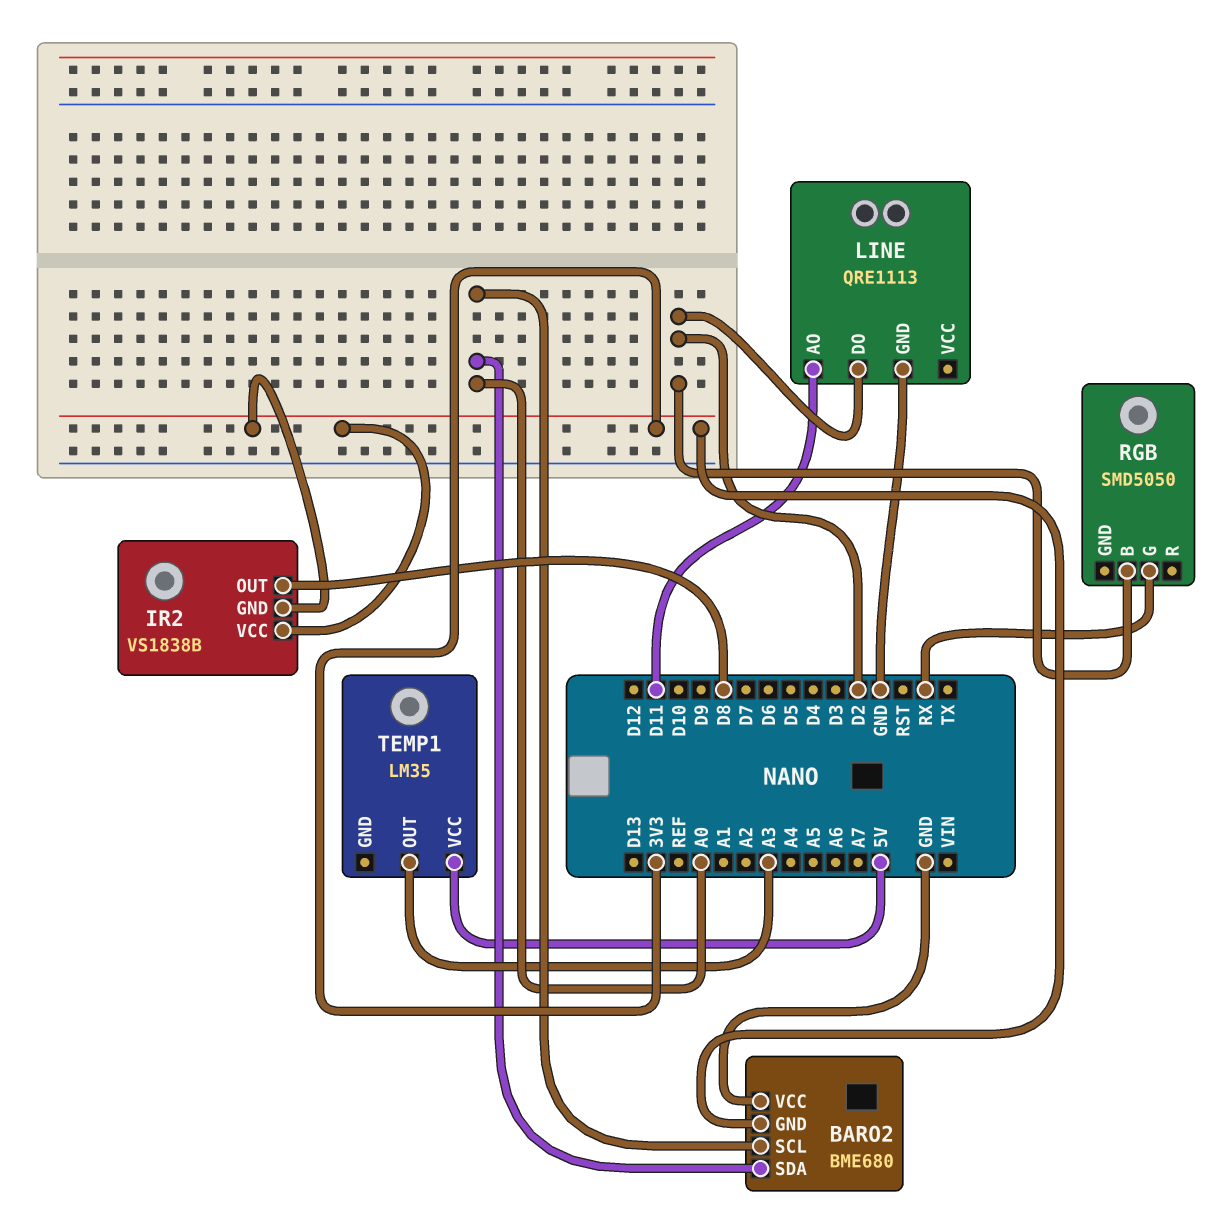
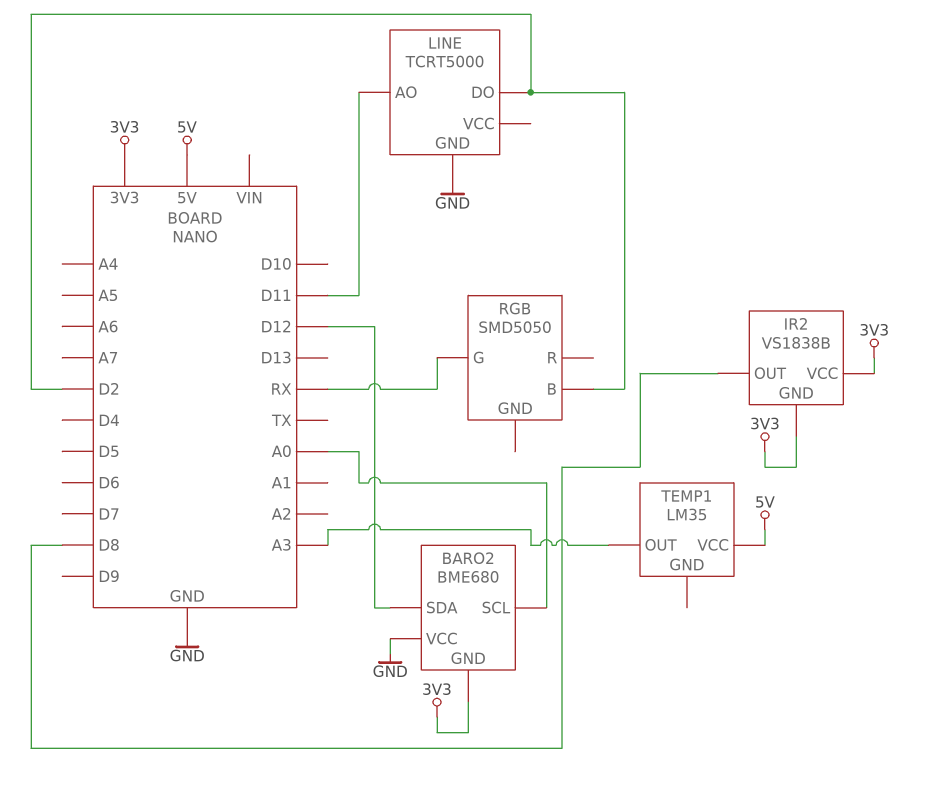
BARO2 pin SDA: A0 -> D12
LINE: QRE1113 -> TCRT5000

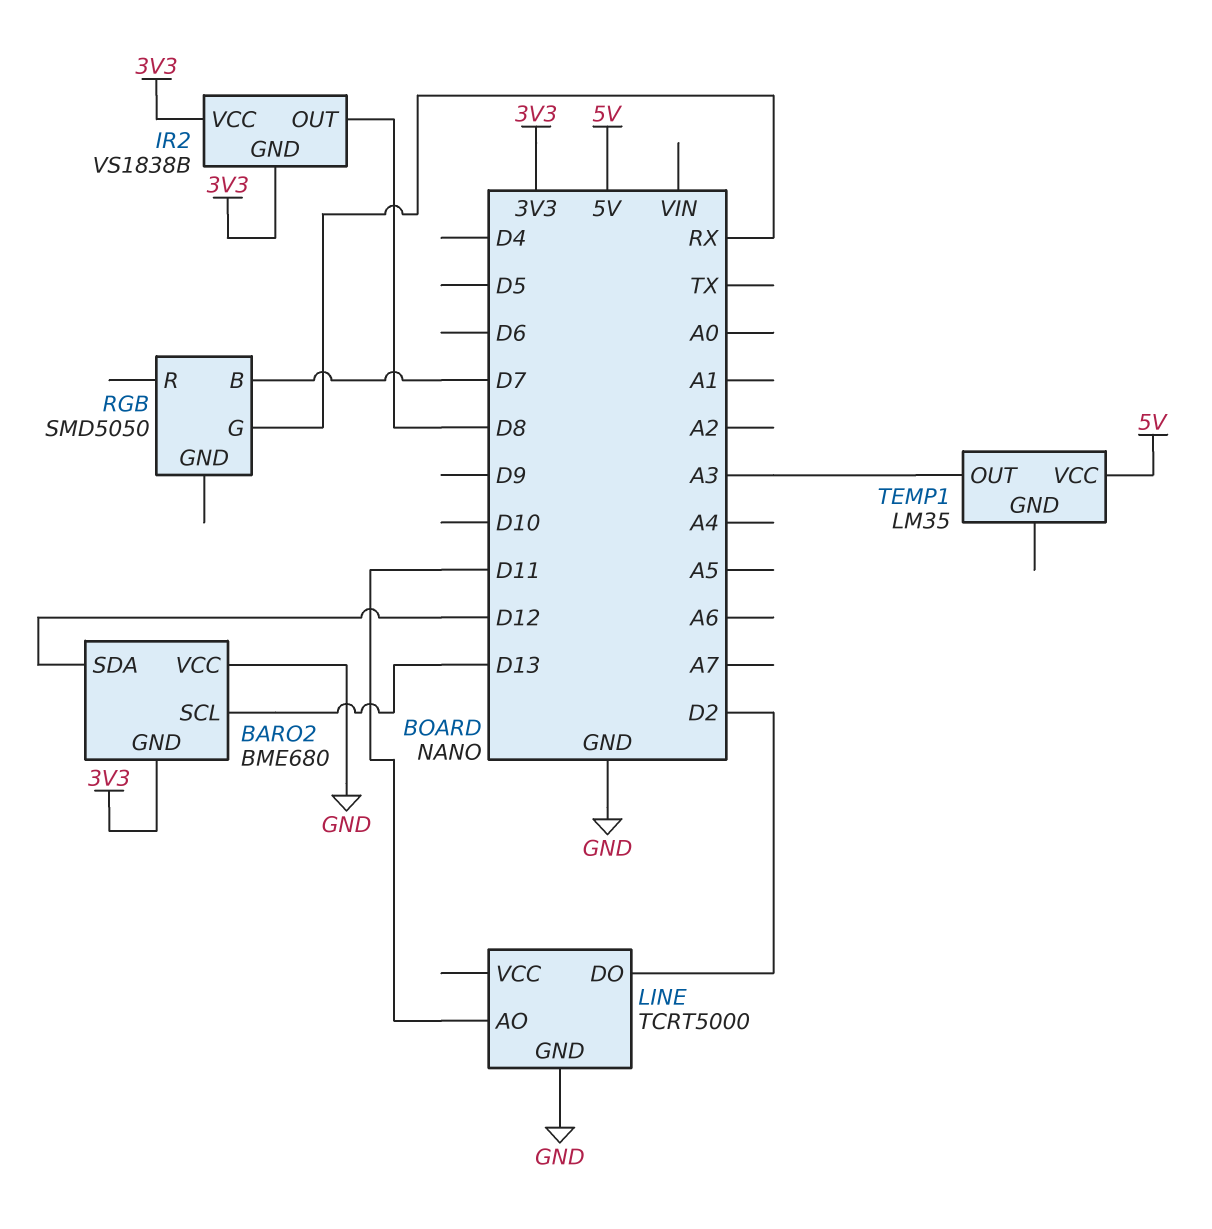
BARO2 pin SCL: A0 -> D13
RGB pin B: D2 -> D7

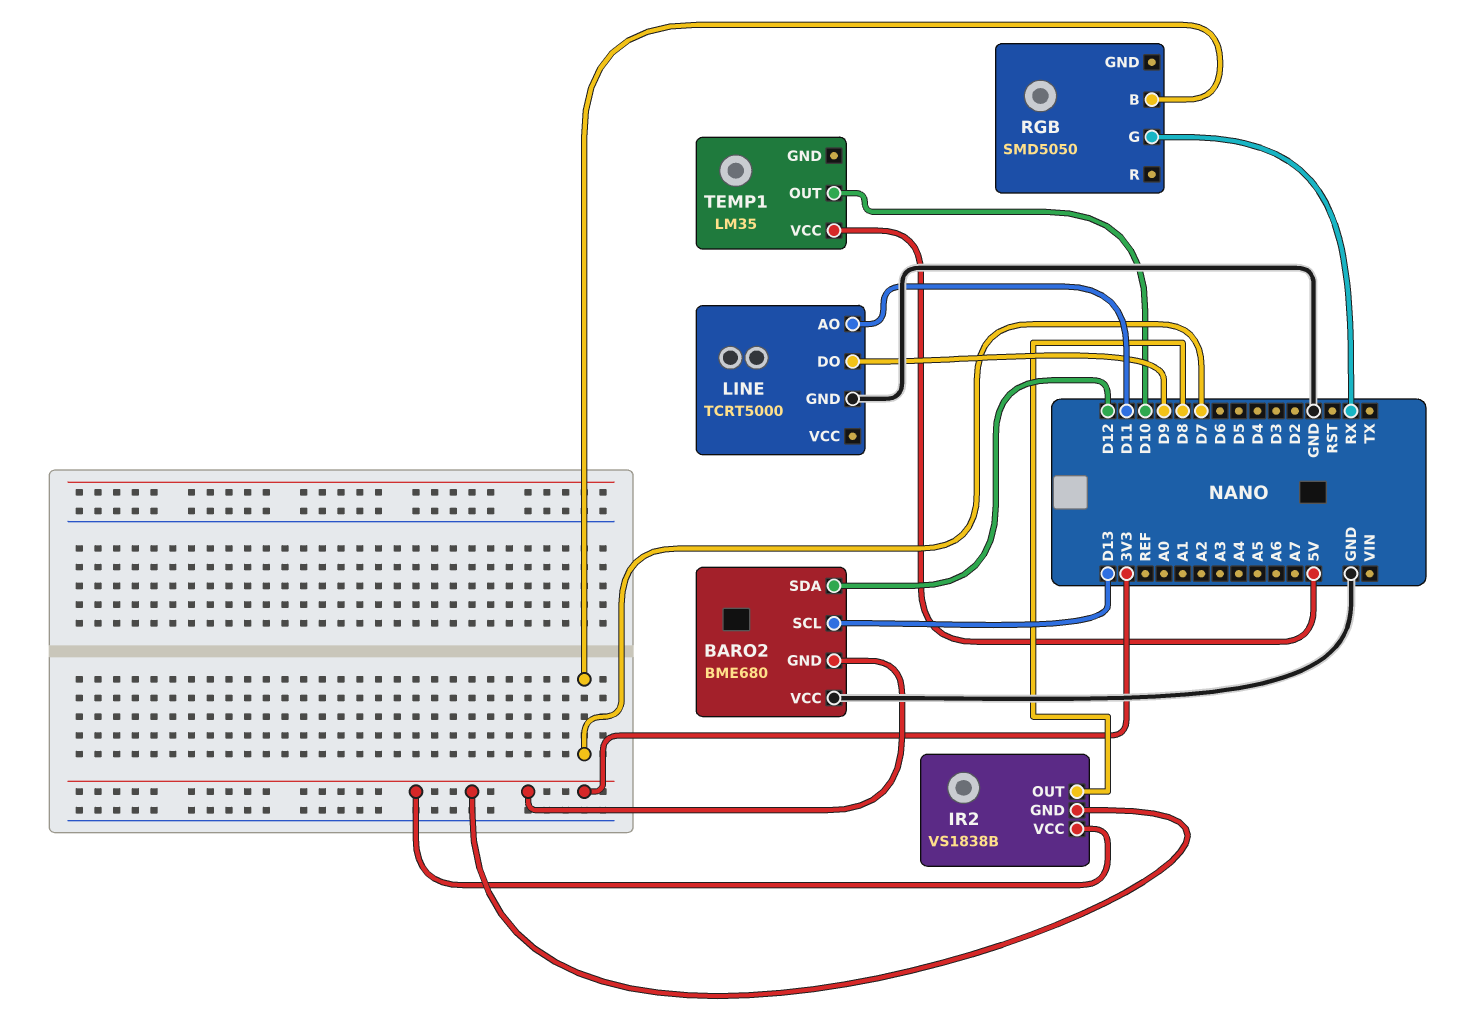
LINE pin DO: D2 -> D9
TEMP1 pin OUT: A3 -> D10

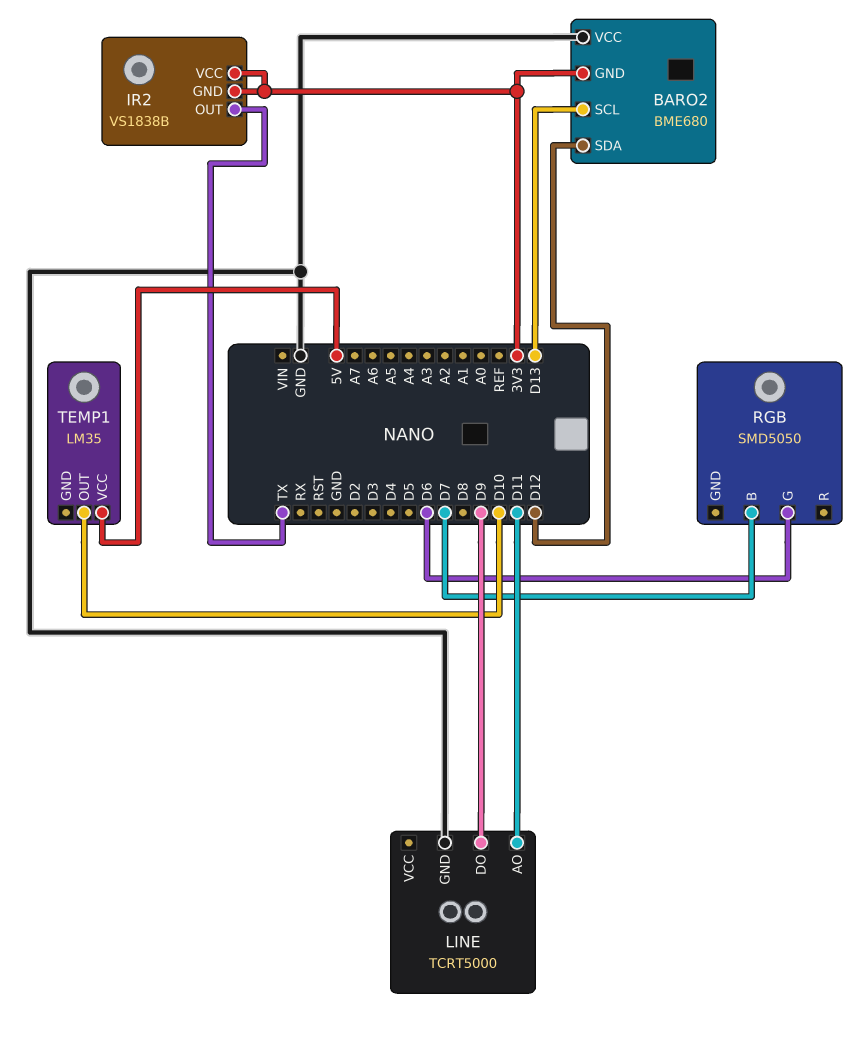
IR2 pin OUT: D8 -> TX
RGB pin G: RX -> D6

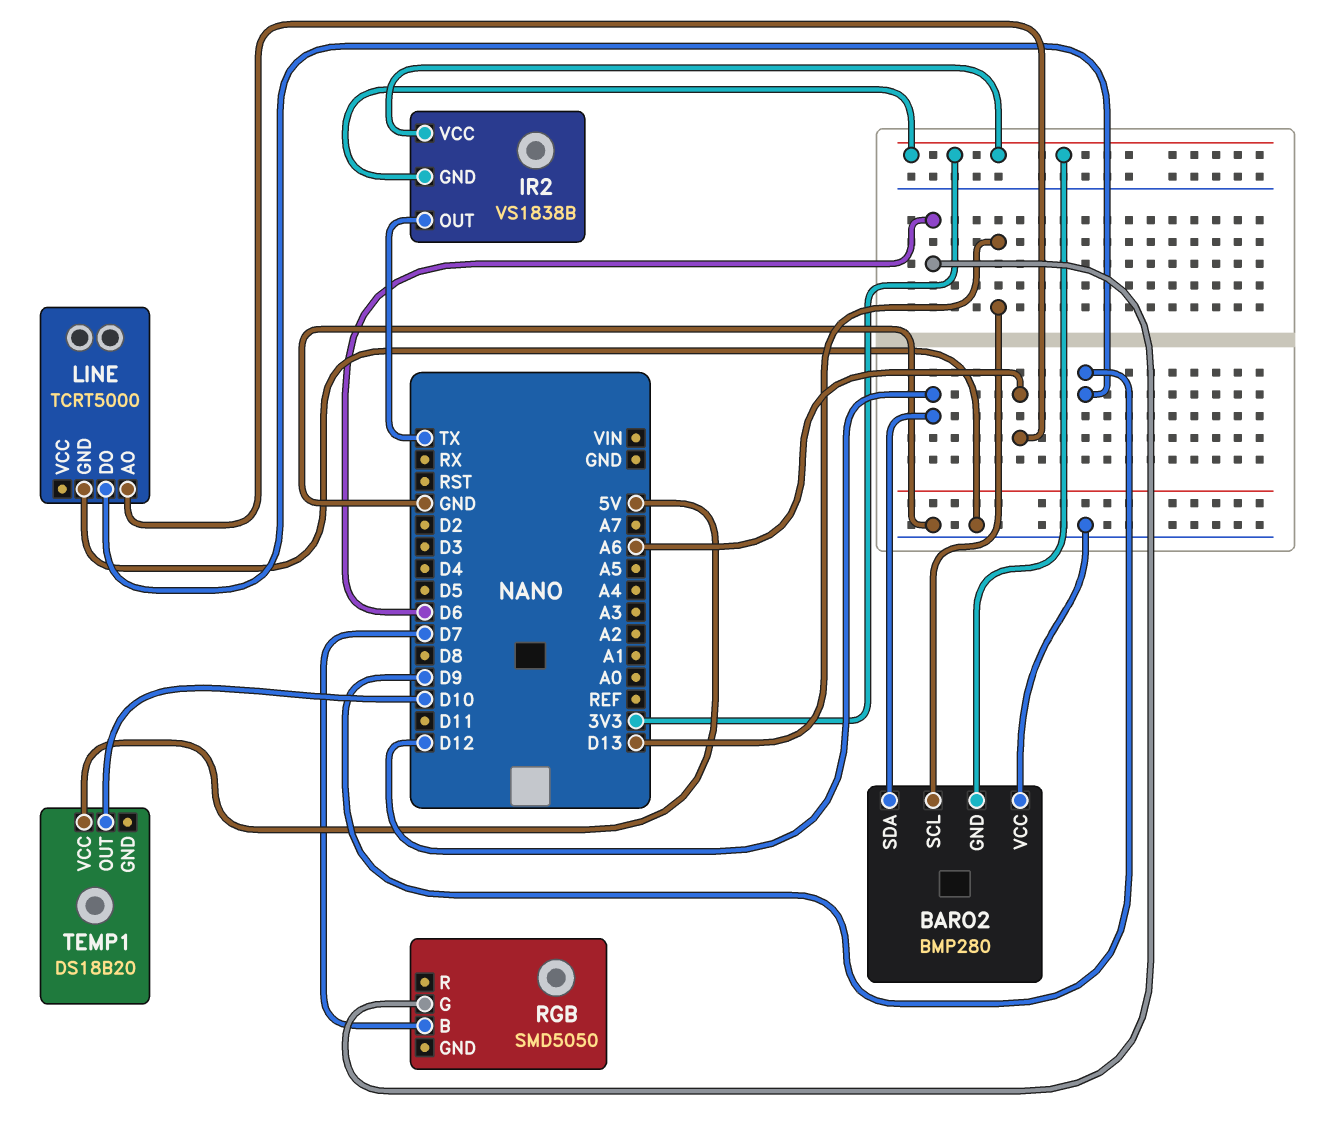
BARO2: BME680 -> BMP280
LINE pin AO: D11 -> A6
TEMP1: LM35 -> DS18B20

